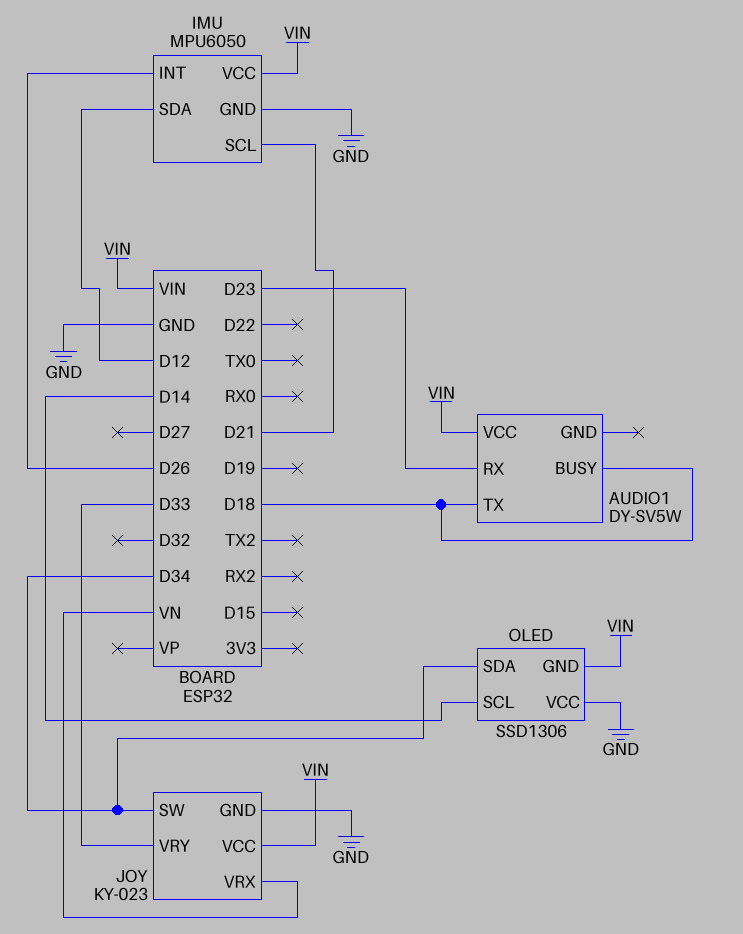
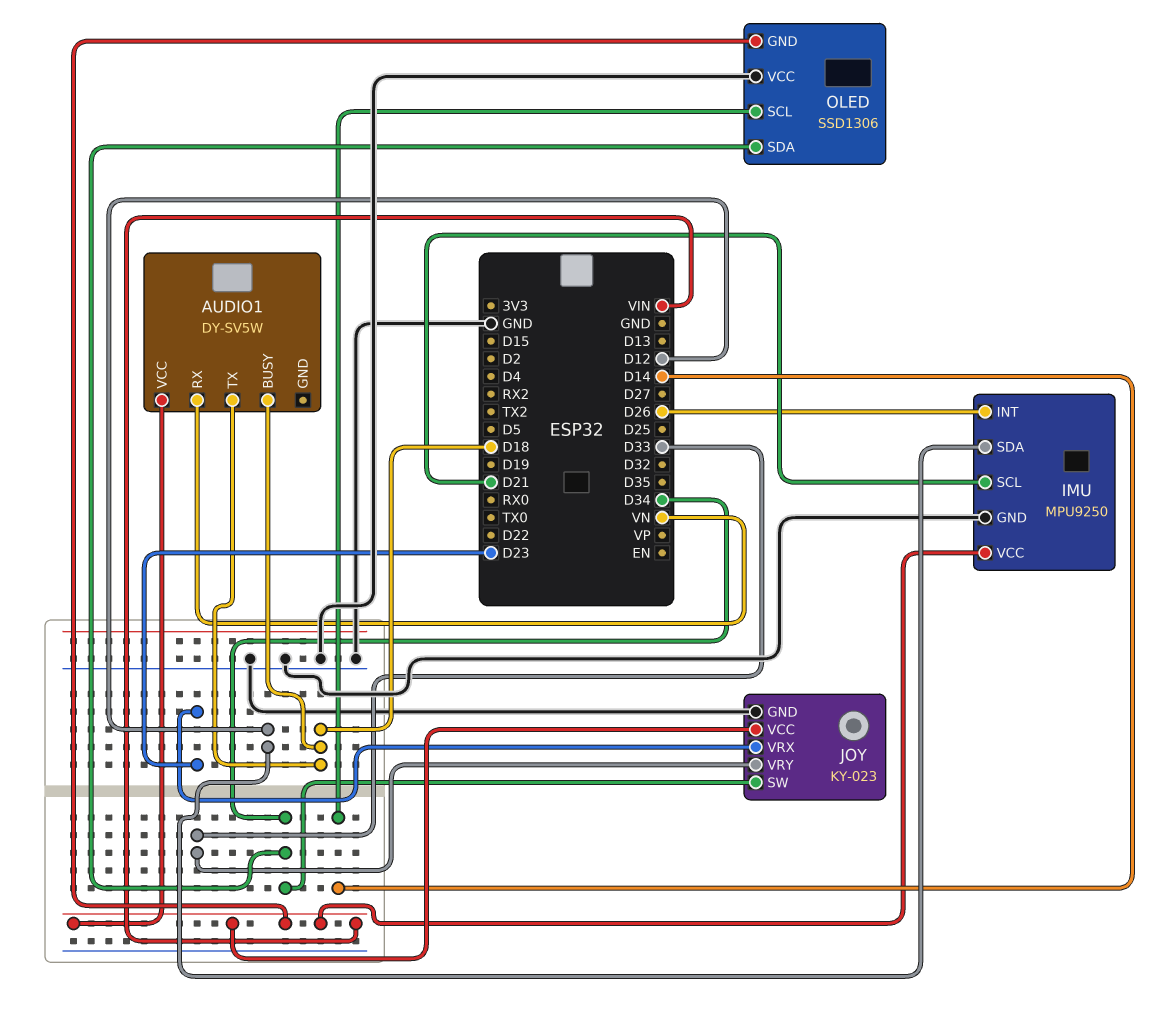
AUDIO1 pin RX: D23 -> VN
IMU: MPU6050 -> MPU9250
JOY pin VRX: VN -> D23

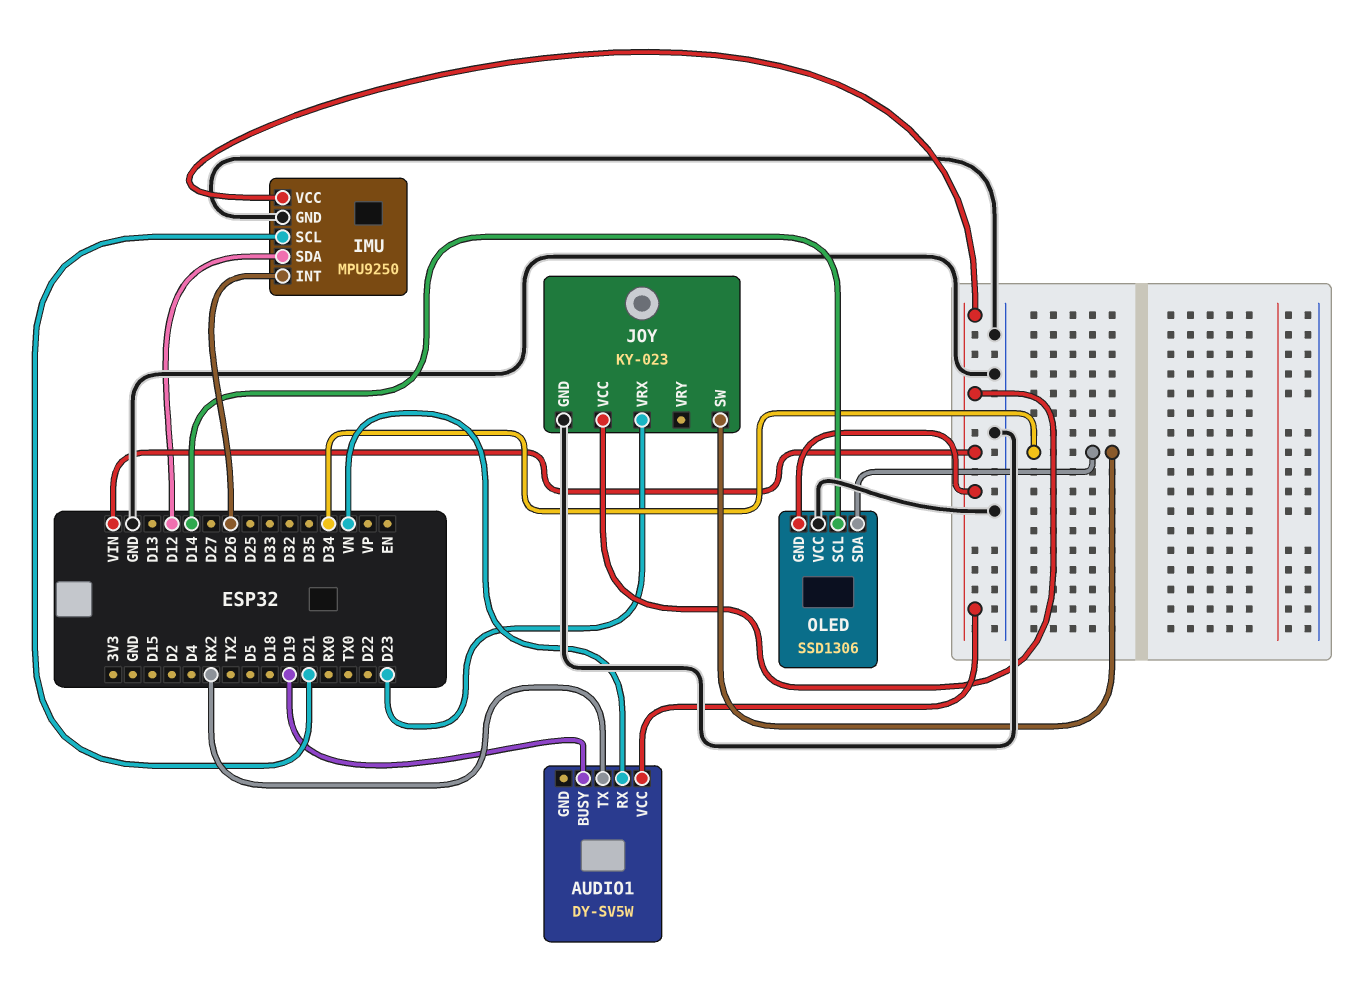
AUDIO1 pin BUSY: D18 -> D19
AUDIO1 pin TX: D18 -> RX2
JOY pin VRY: D33 -> none

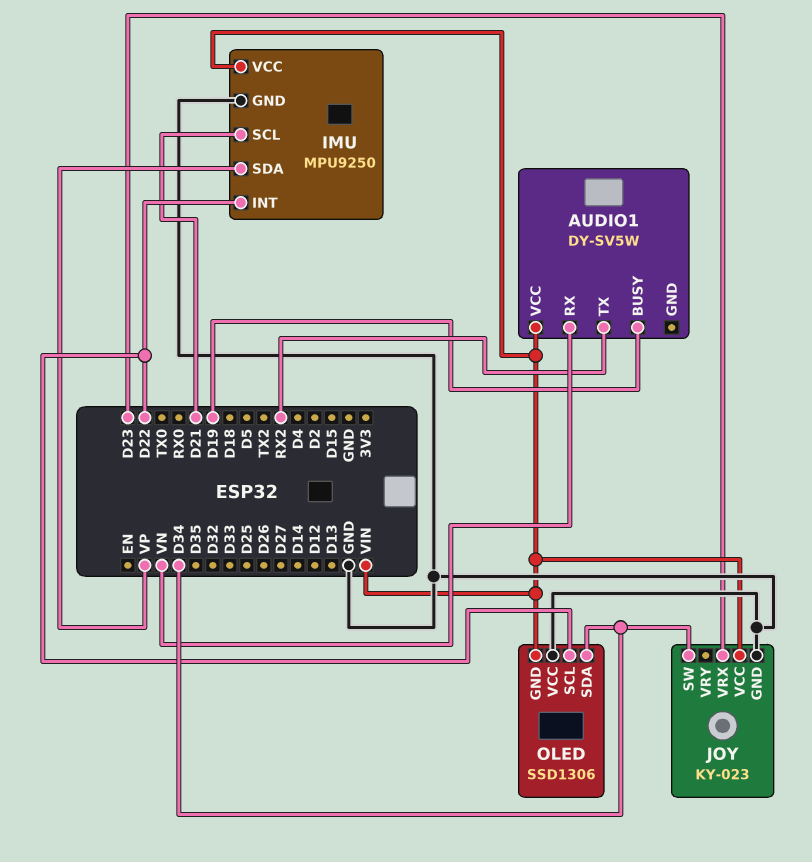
IMU pin INT: D26 -> D22
IMU pin SDA: D12 -> VP
OLED pin SCL: D14 -> D22

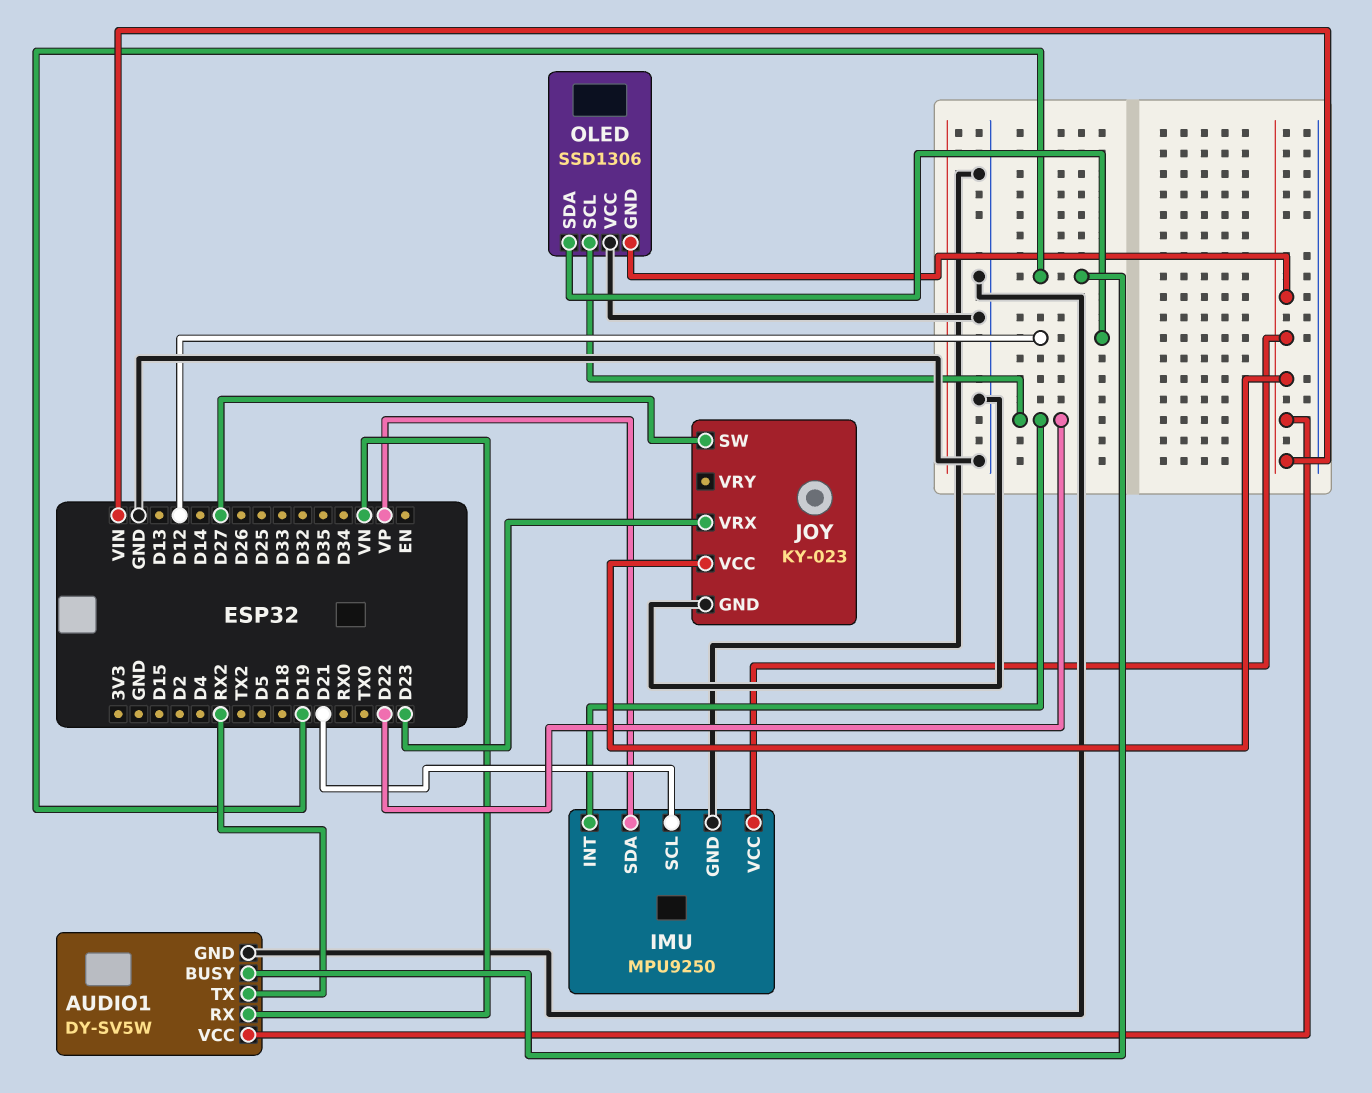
AUDIO1 pin GND: none -> GND
JOY pin SW: D34 -> D27
OLED pin SDA: D34 -> D12

